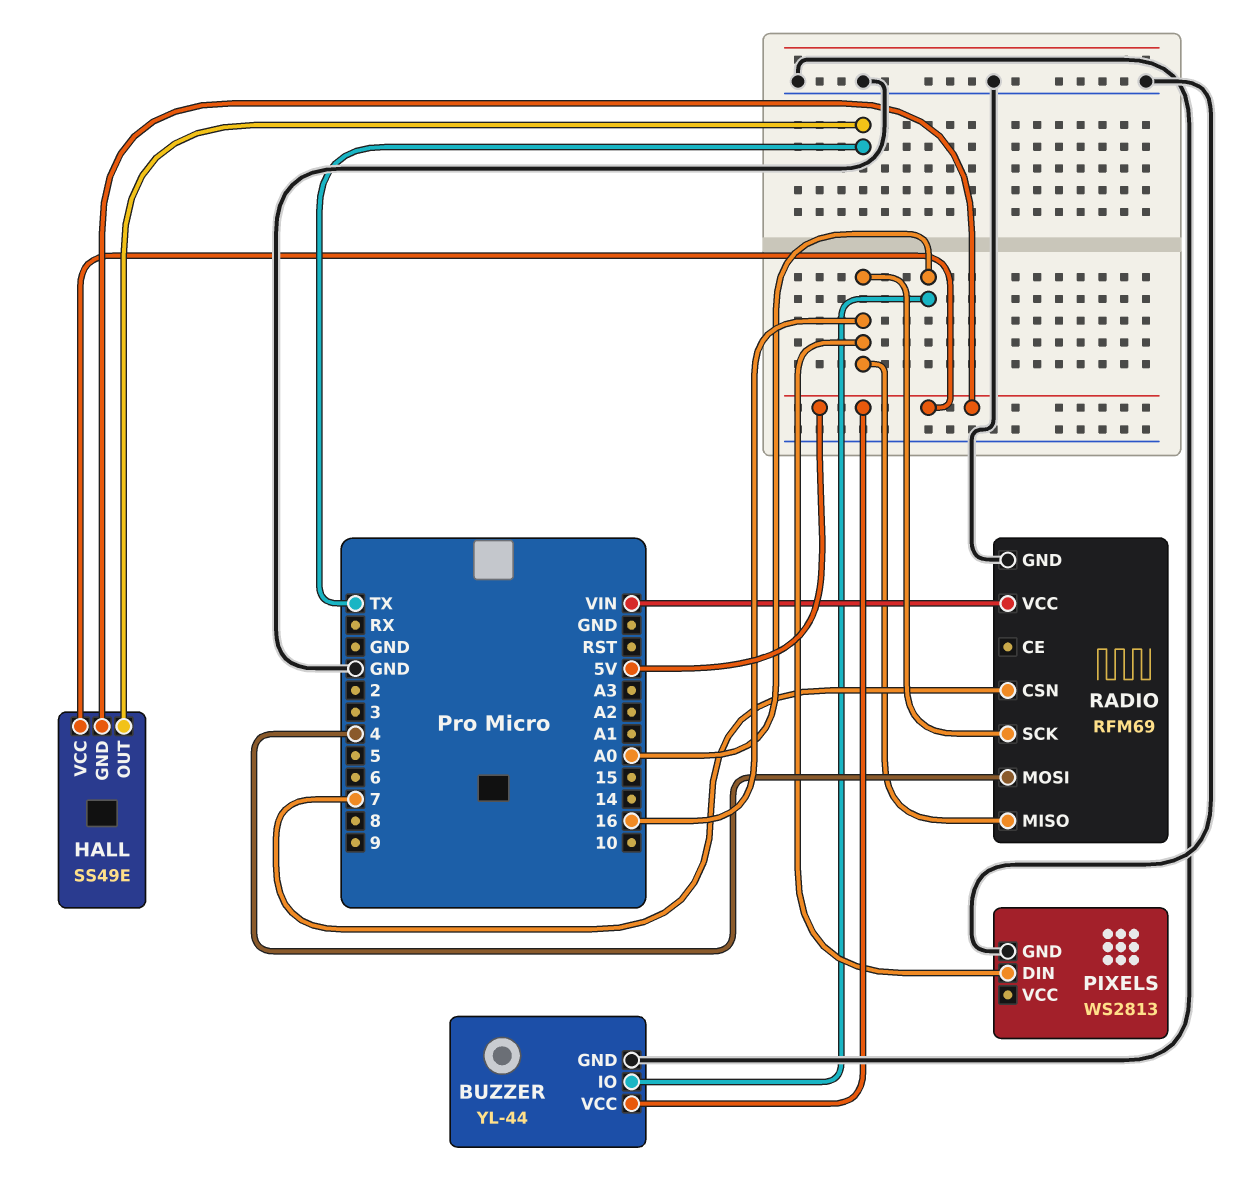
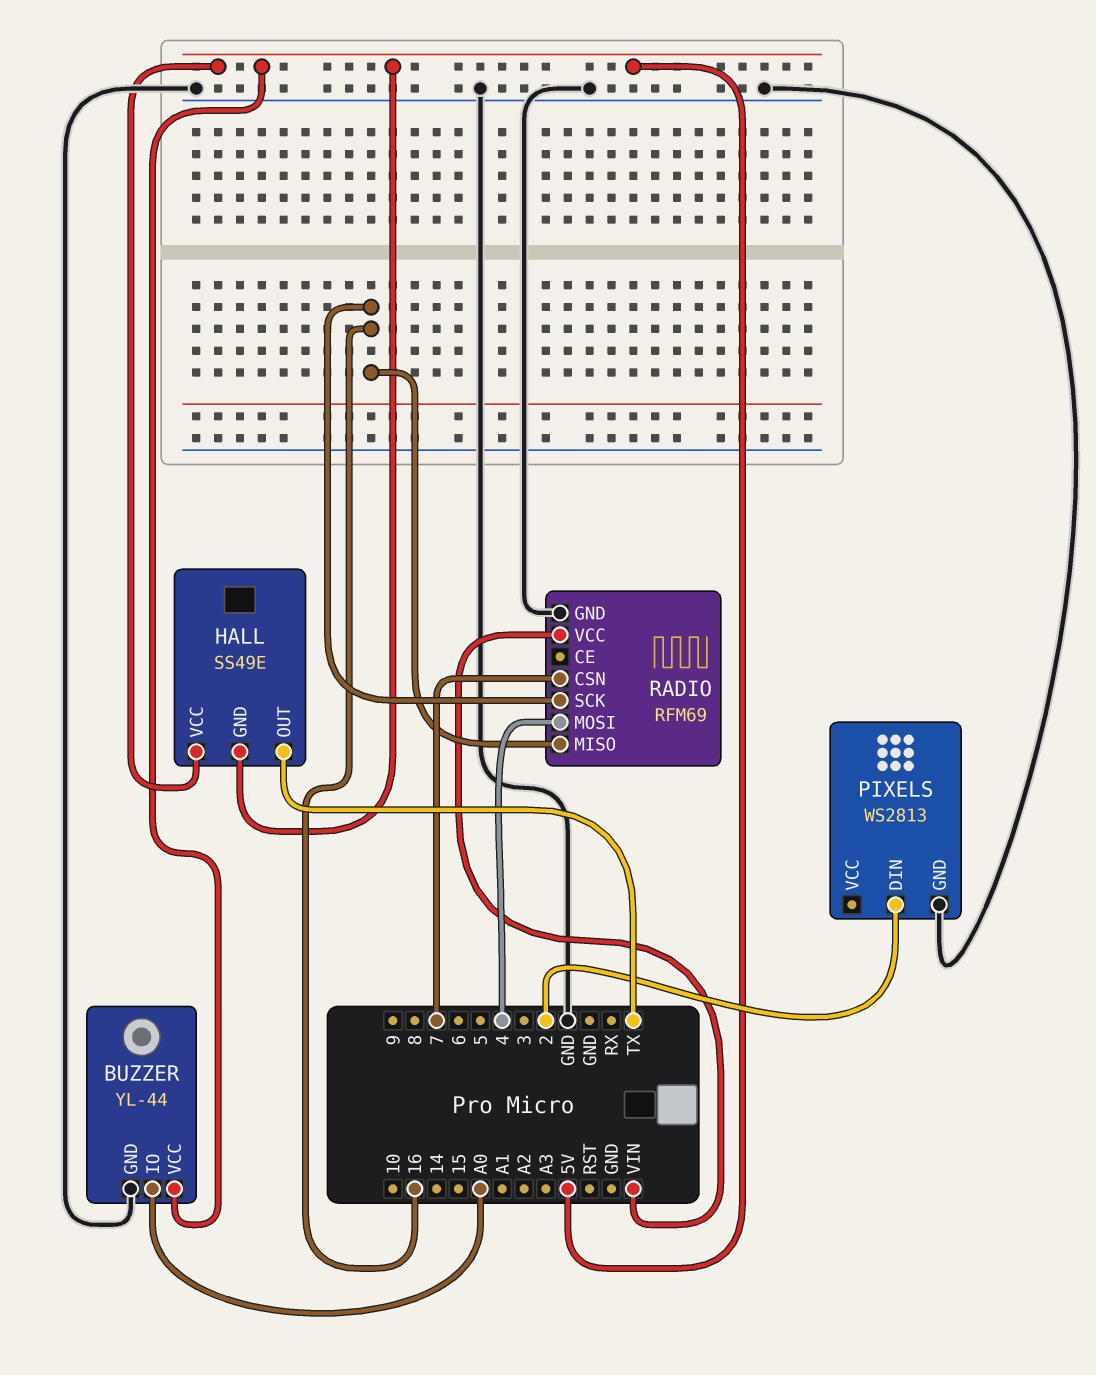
PIXELS pin DIN: 16 -> 2

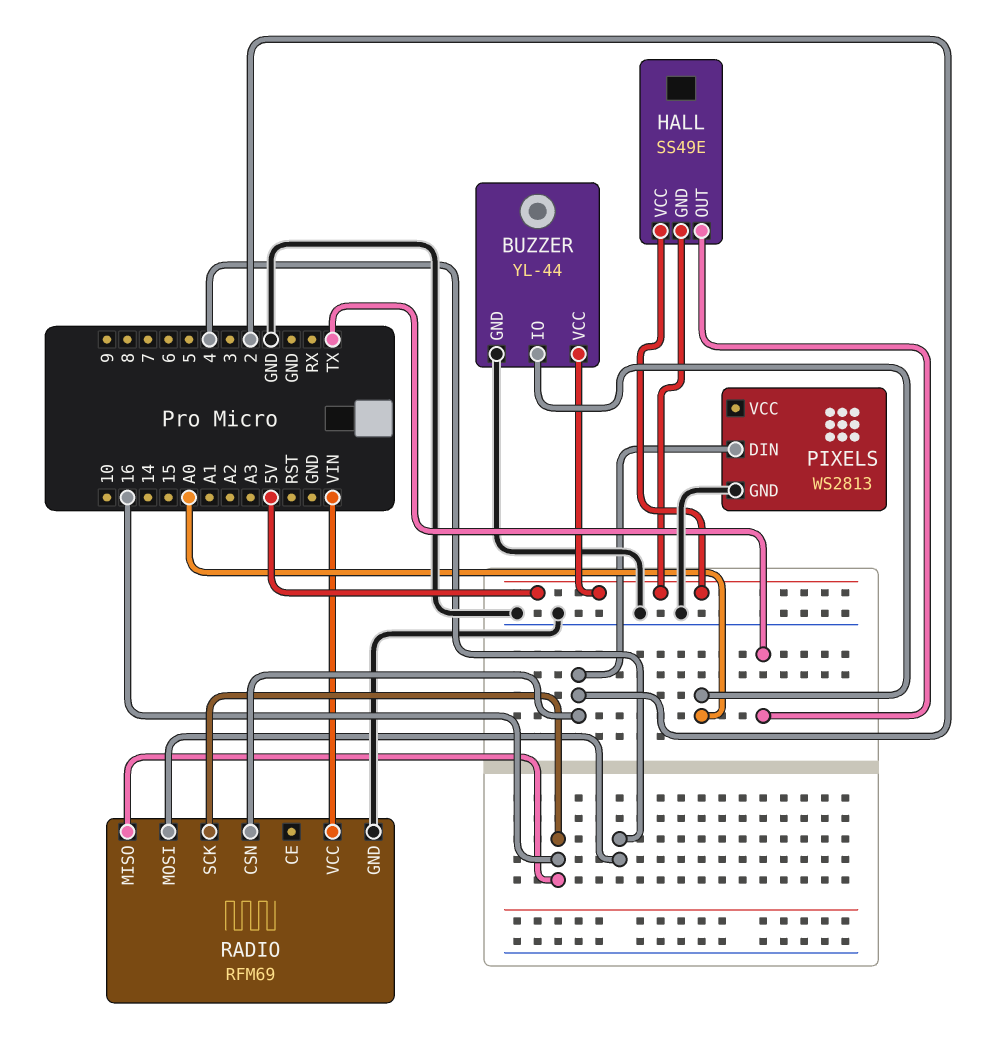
RADIO pin CSN: 7 -> 2

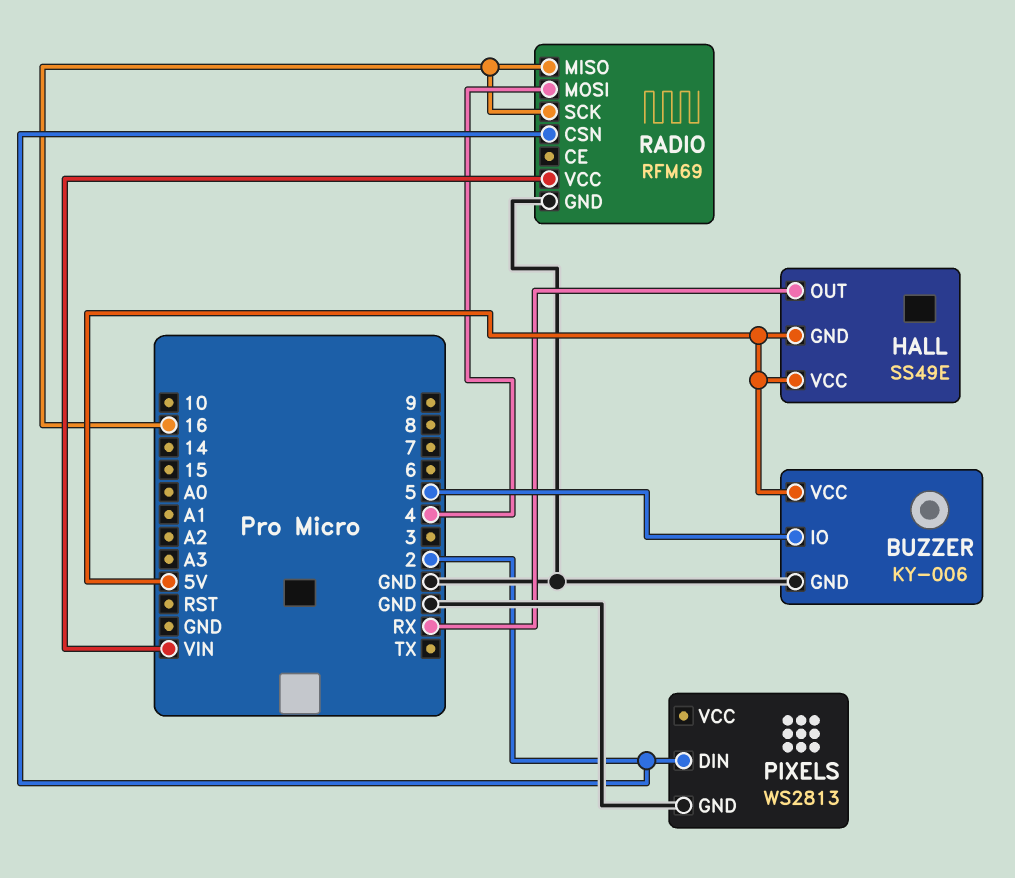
BUZZER: YL-44 -> KY-006
BUZZER pin IO: A0 -> 5
HALL pin OUT: TX -> RX

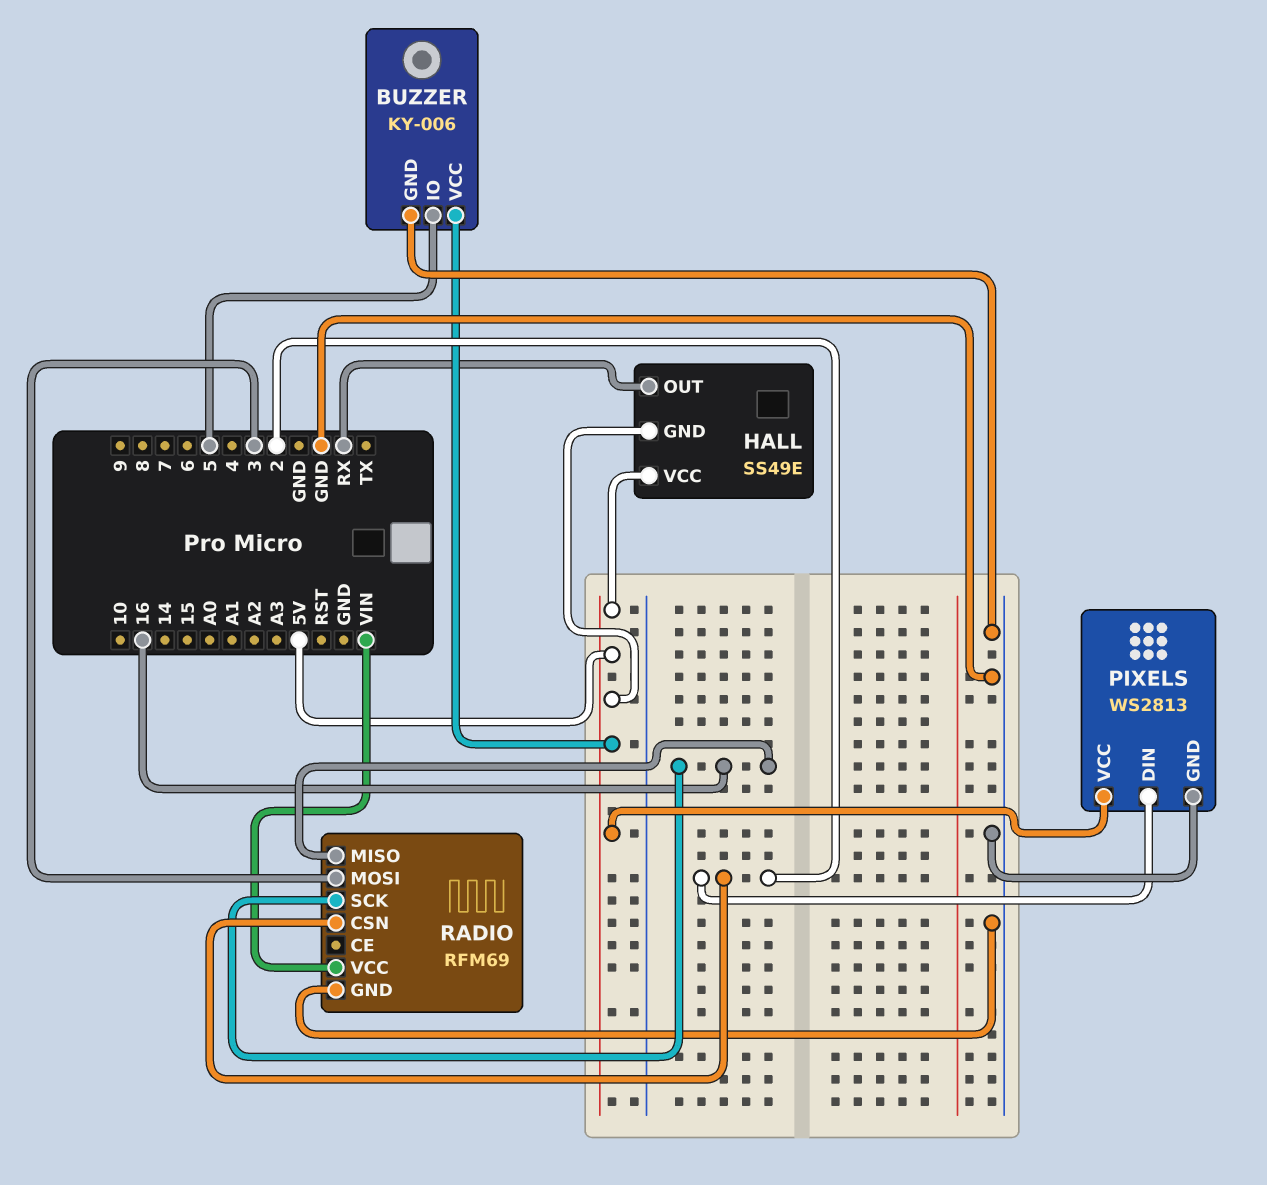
PIXELS pin VCC: none -> 5V
RADIO pin MOSI: 4 -> 3

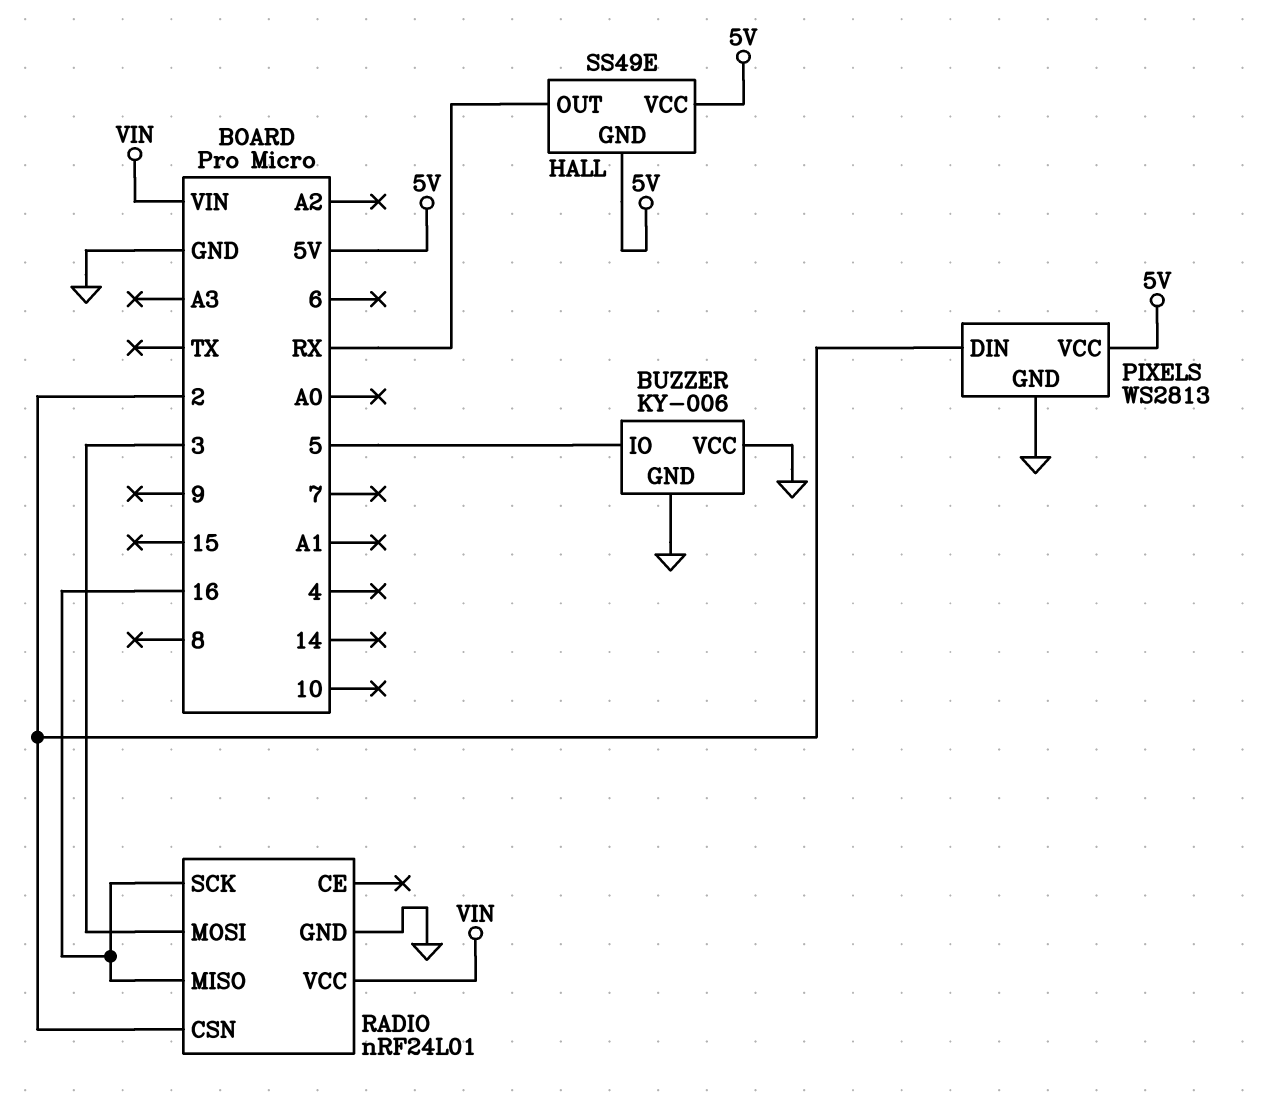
BUZZER pin VCC: 5V -> GND
RADIO: RFM69 -> nRF24L01

